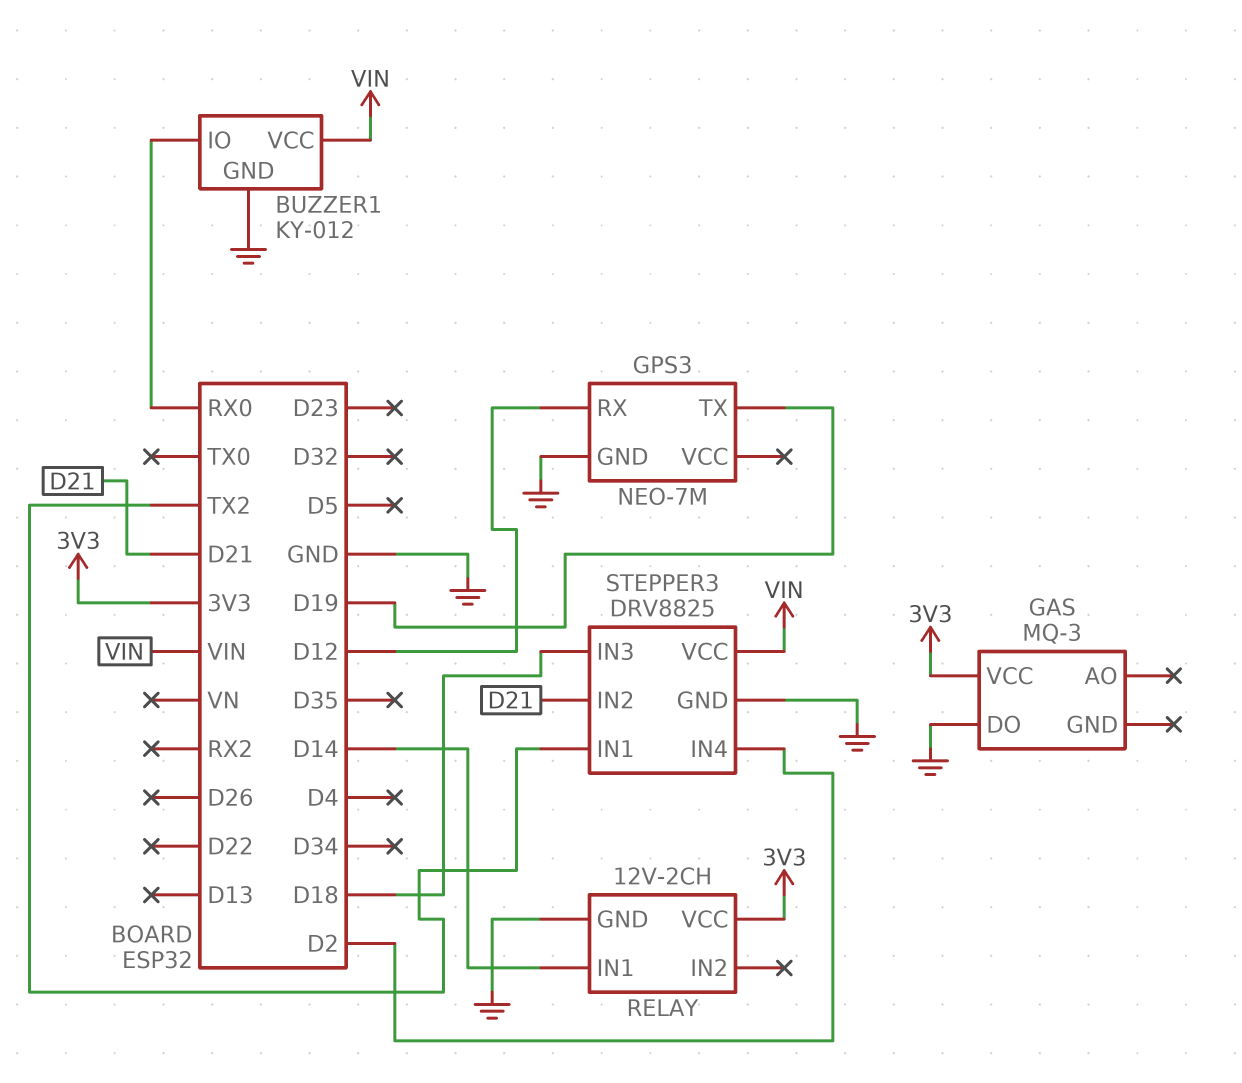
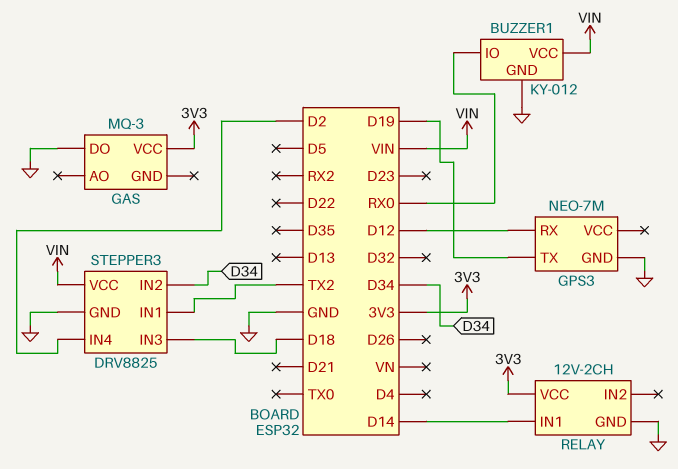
STEPPER3 pin IN2: D21 -> D34

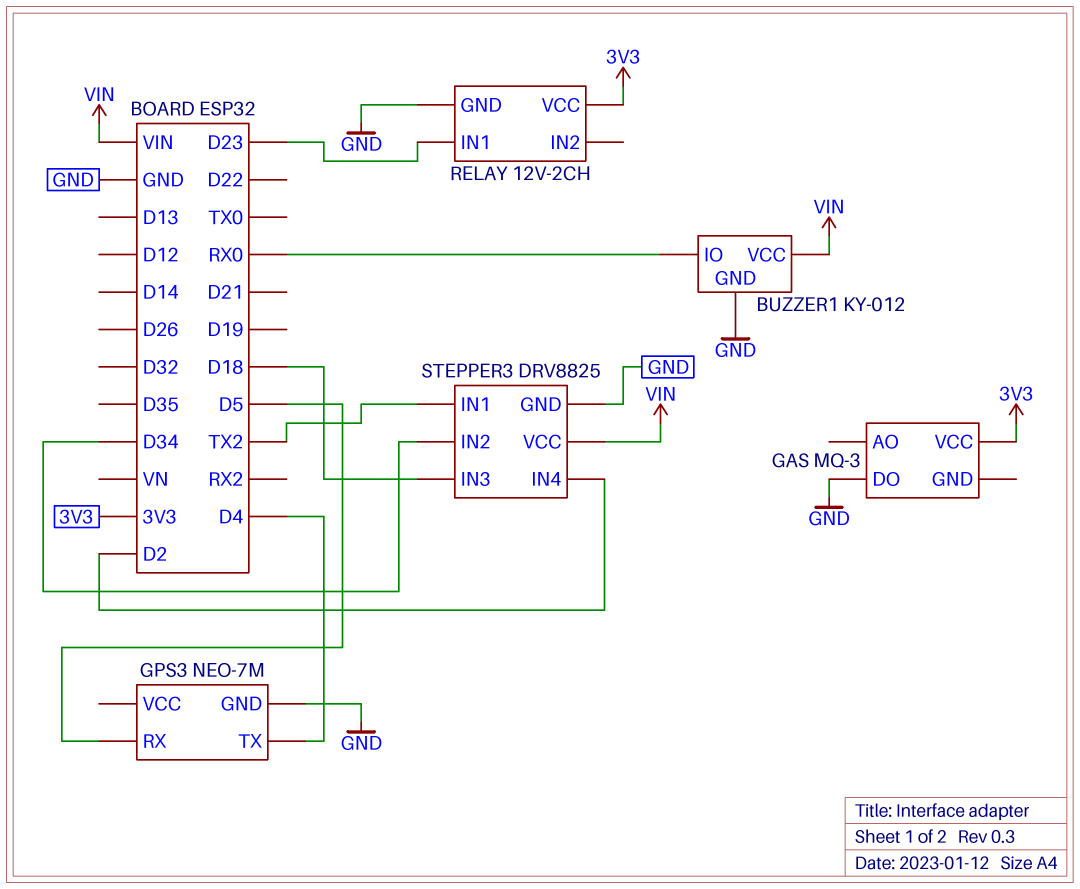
GPS3 pin RX: D12 -> D5
GPS3 pin TX: D19 -> D4
RELAY pin IN1: D14 -> D23

